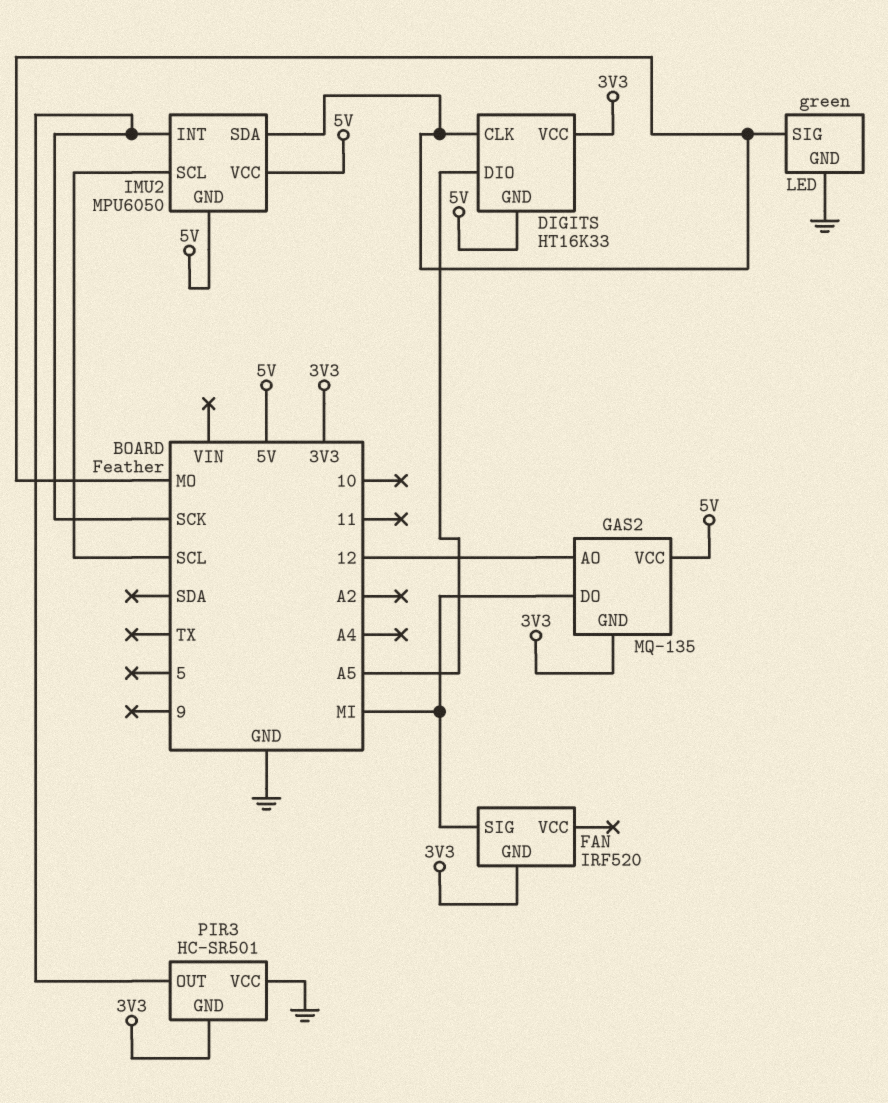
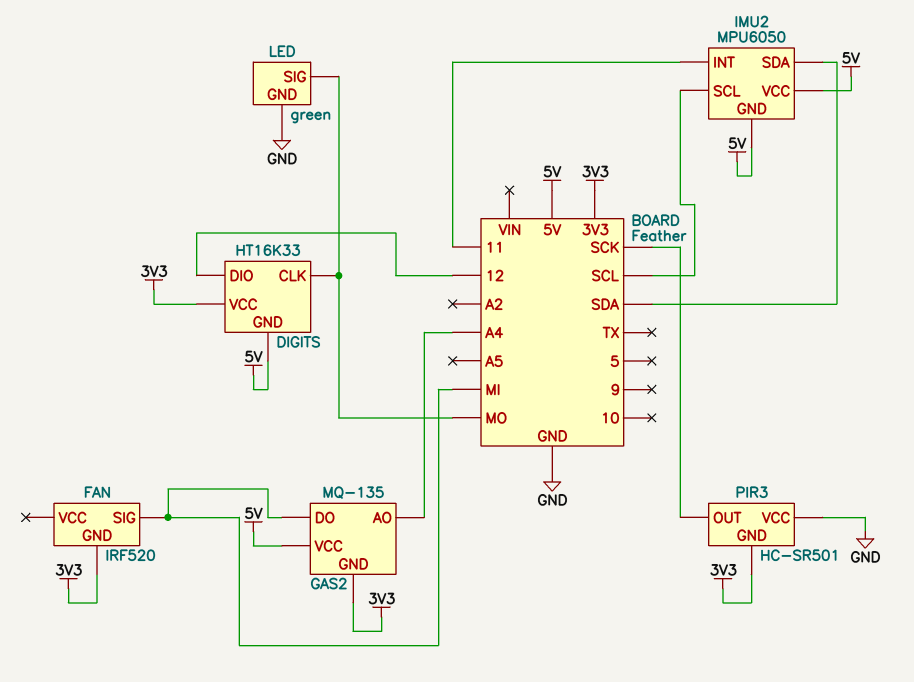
DIGITS pin DIO: A5 -> 12
GAS2 pin AO: 12 -> A4
IMU2 pin INT: SCK -> 11
IMU2 pin SDA: MO -> SDA

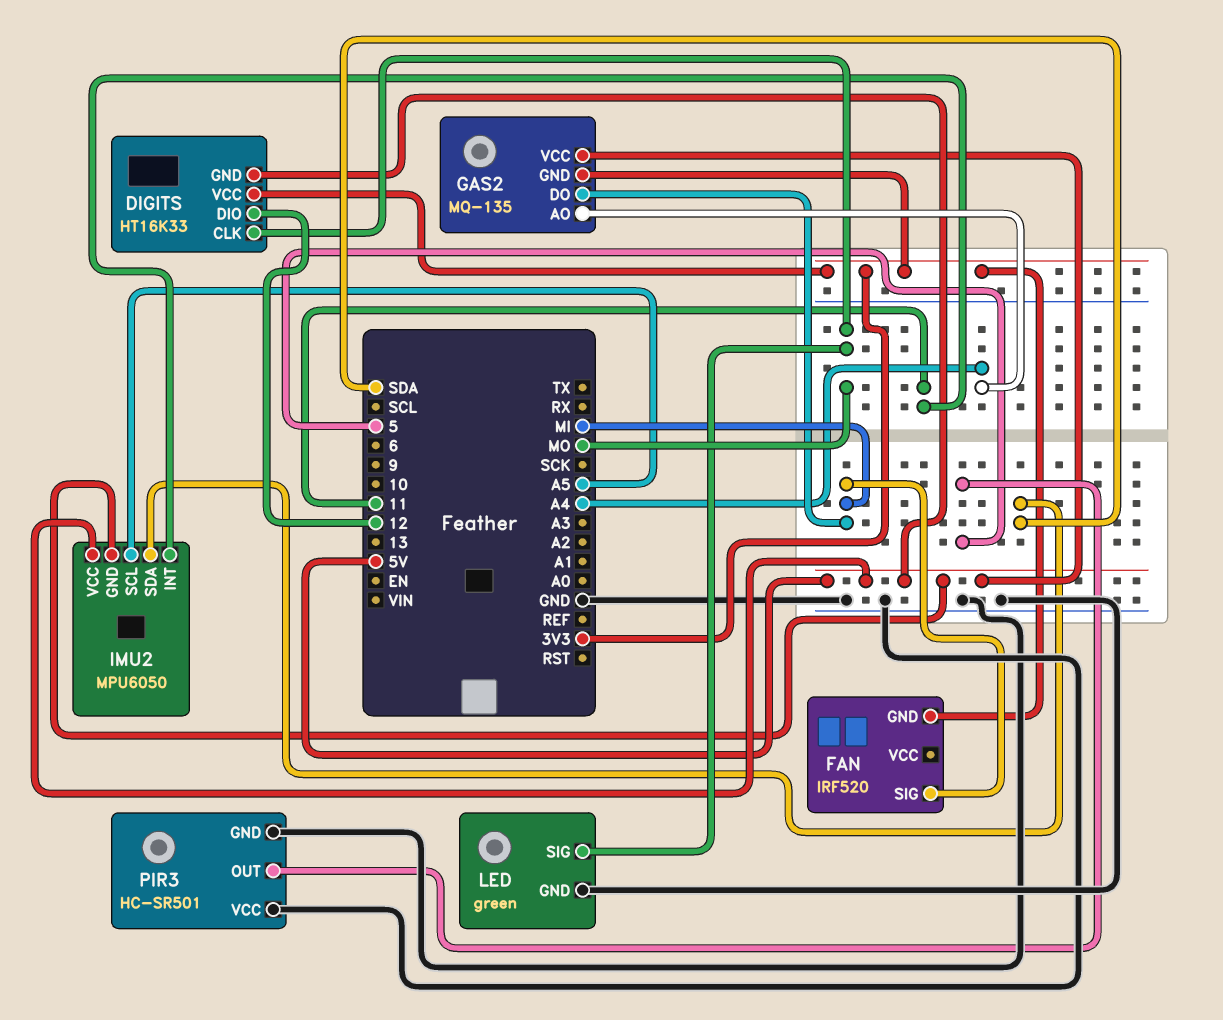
IMU2 pin SCL: SCL -> A5
PIR3 pin GND: 3V3 -> GND
PIR3 pin OUT: SCK -> 5

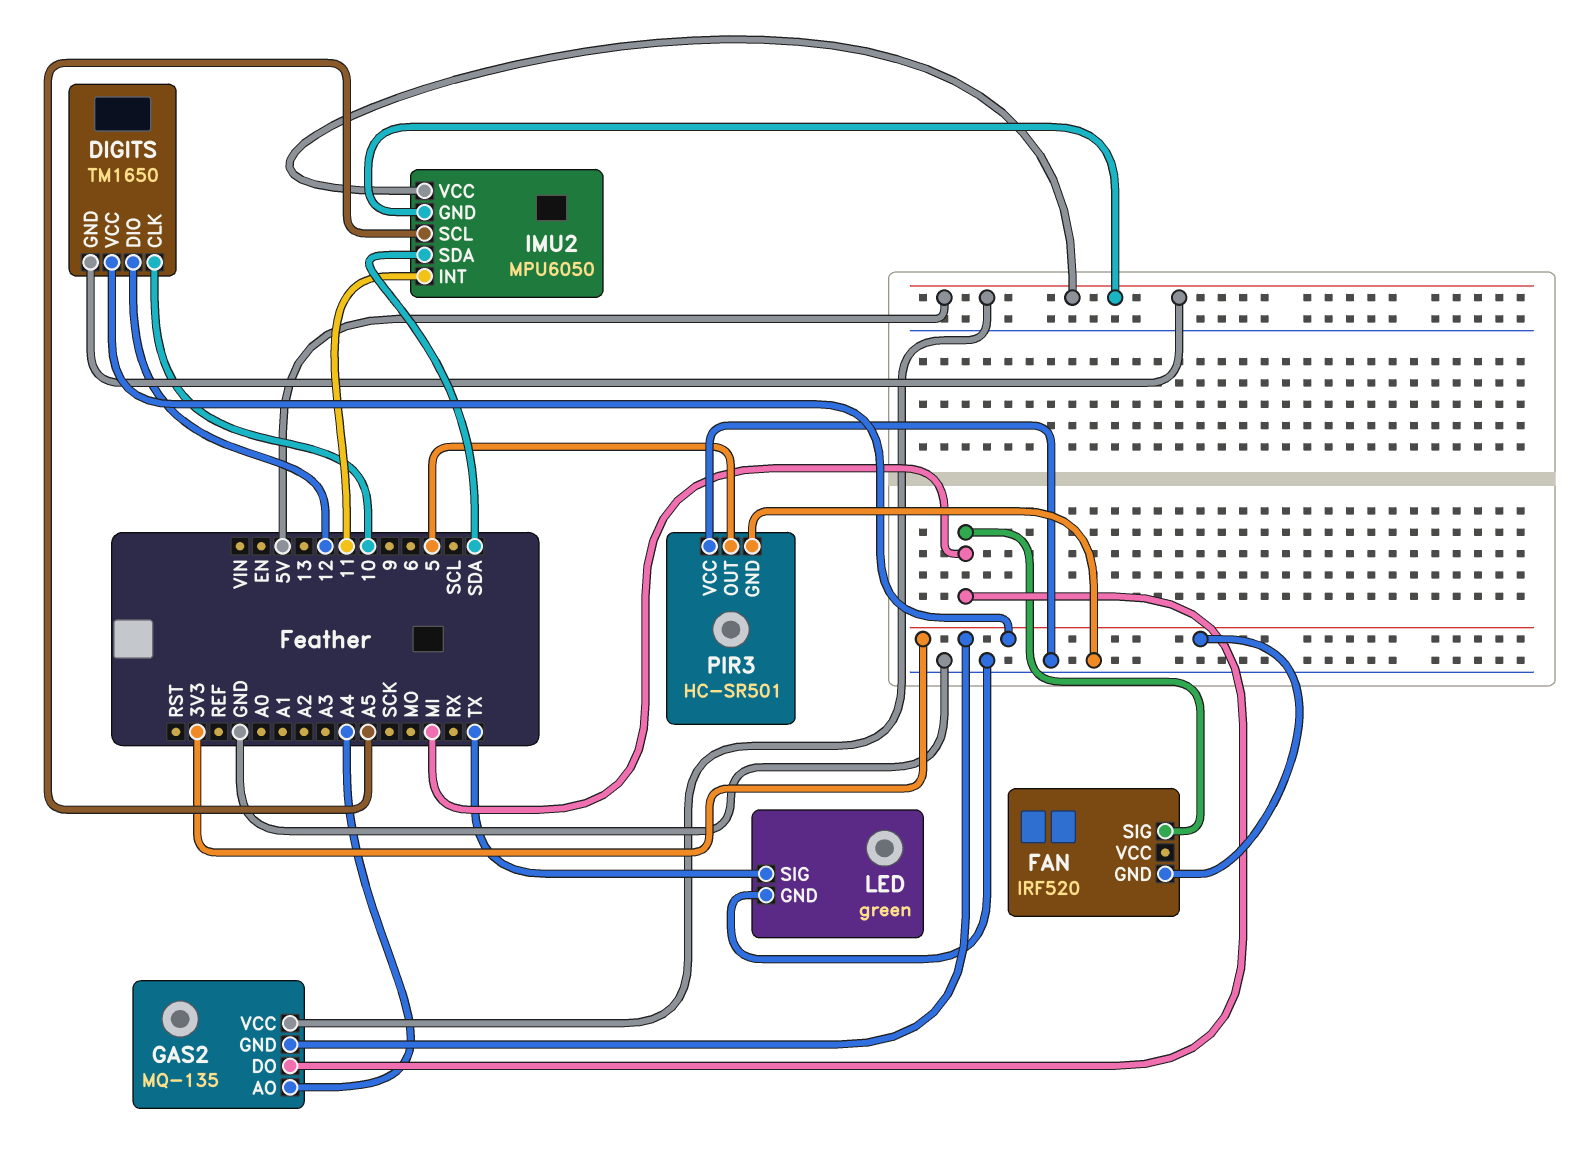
DIGITS: HT16K33 -> TM1650
DIGITS pin CLK: MO -> 10
LED pin SIG: MO -> TX

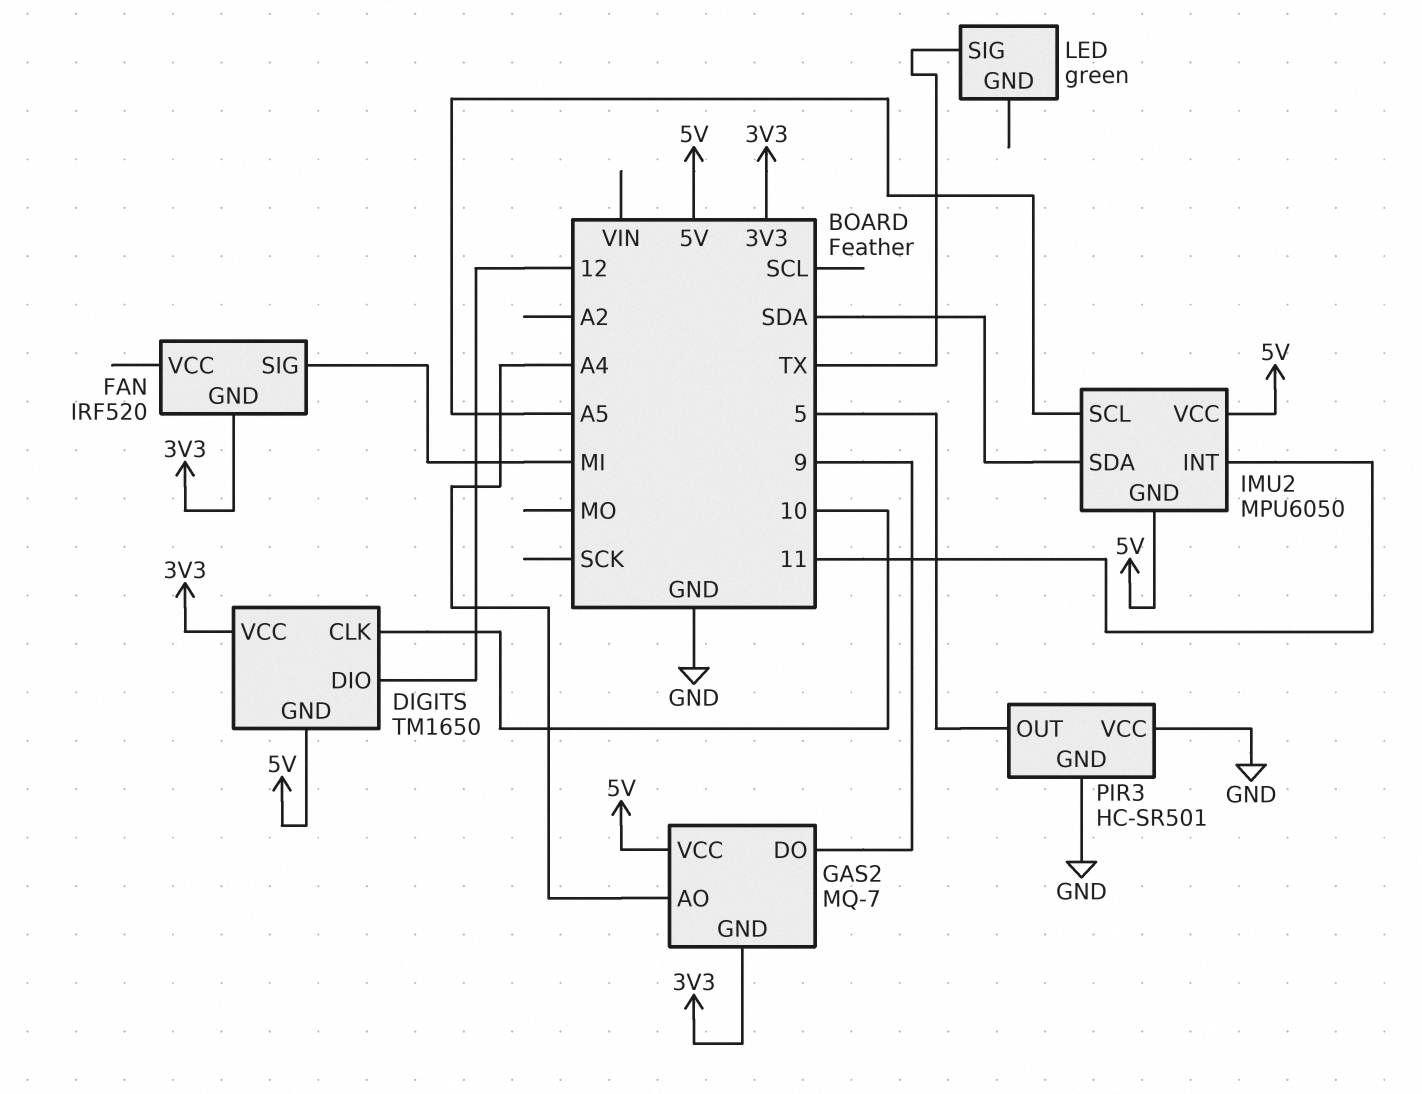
GAS2: MQ-135 -> MQ-7
GAS2 pin DO: MI -> 9
LED pin GND: GND -> none

